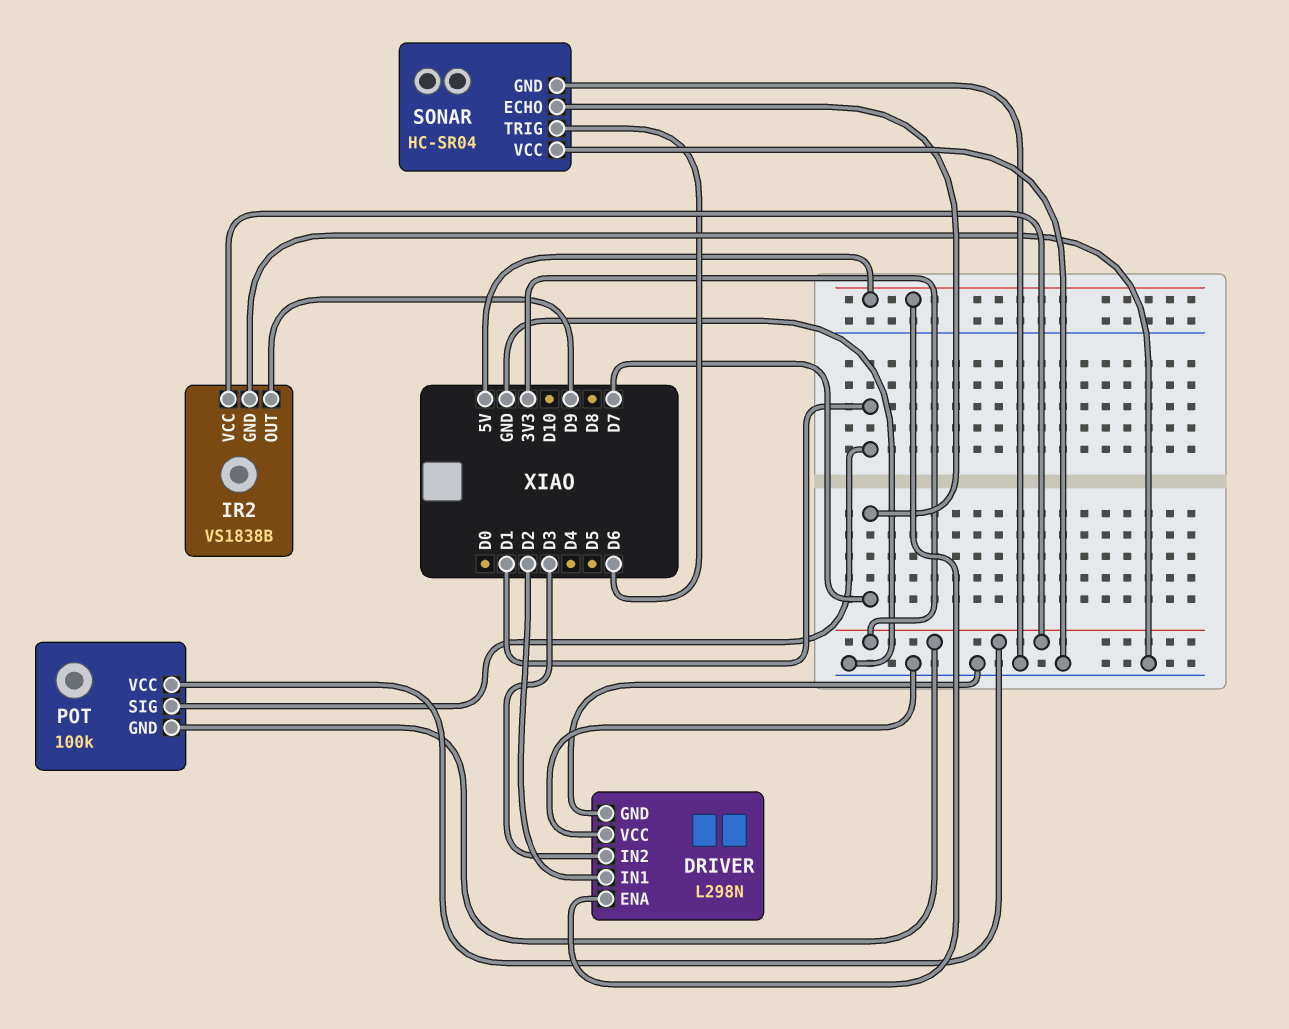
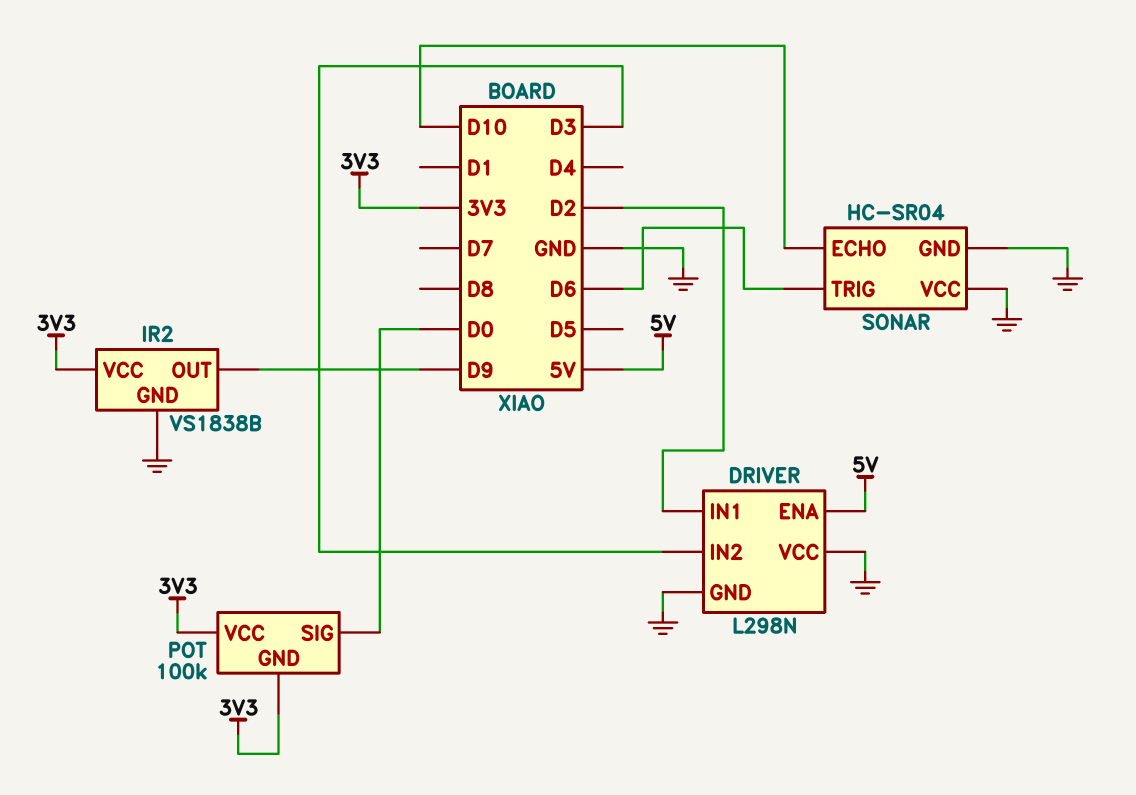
POT pin SIG: D1 -> D0
SONAR pin ECHO: D7 -> D10

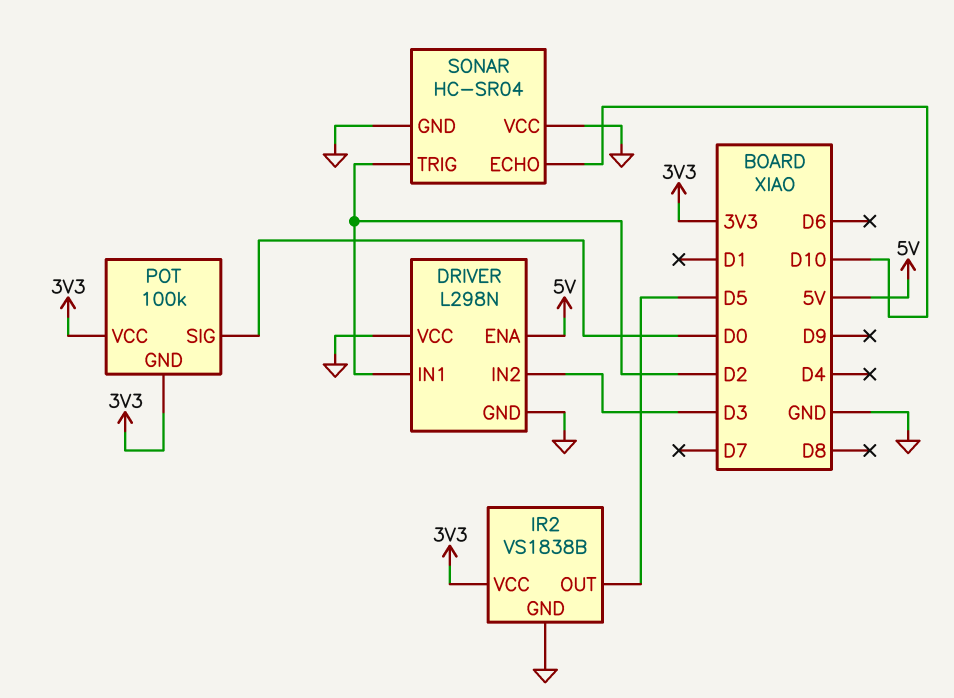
IR2 pin OUT: D9 -> D5
SONAR pin TRIG: D6 -> D2

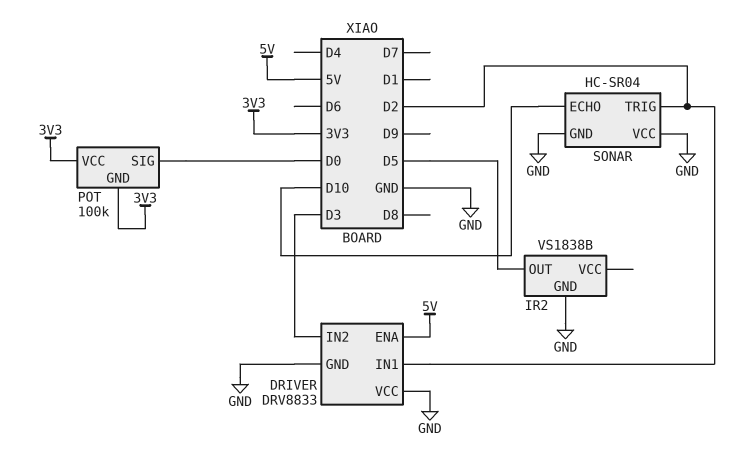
DRIVER: L298N -> DRV8833
IR2 pin VCC: 3V3 -> none

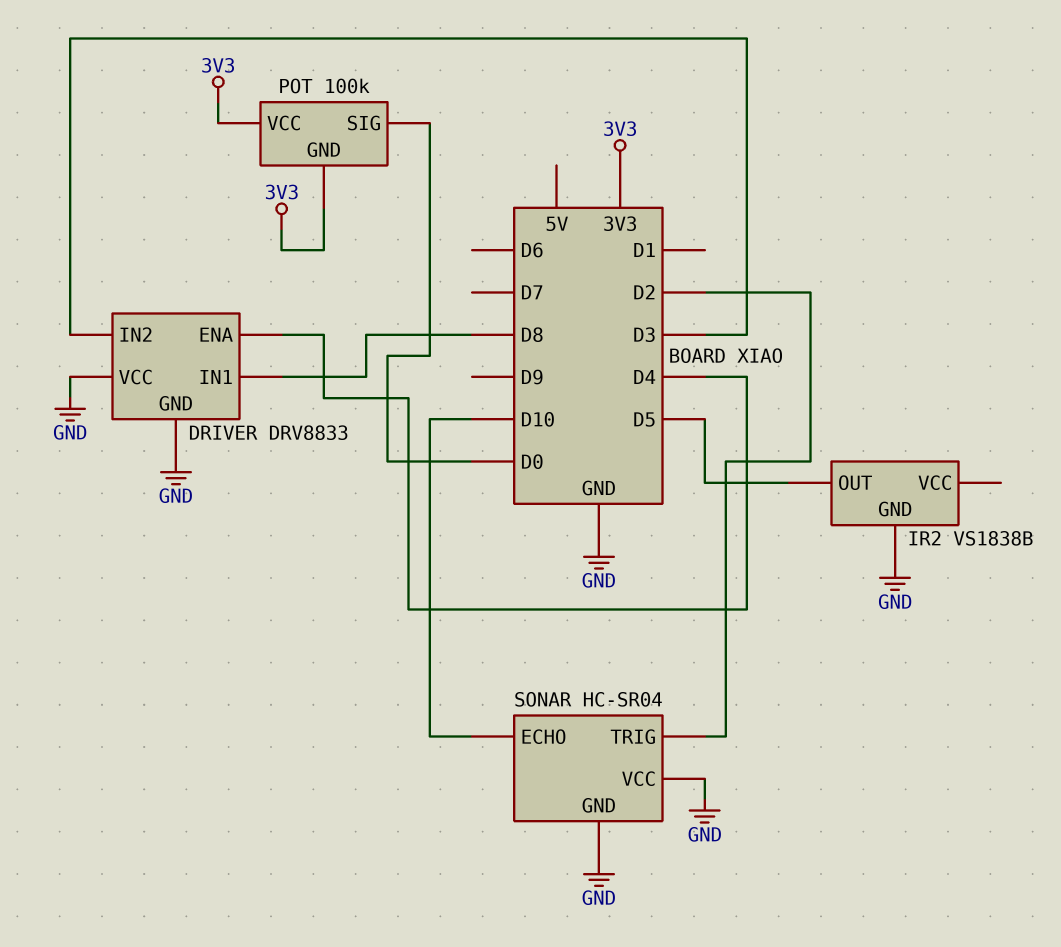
DRIVER pin ENA: 5V -> D4
DRIVER pin IN1: D2 -> D8

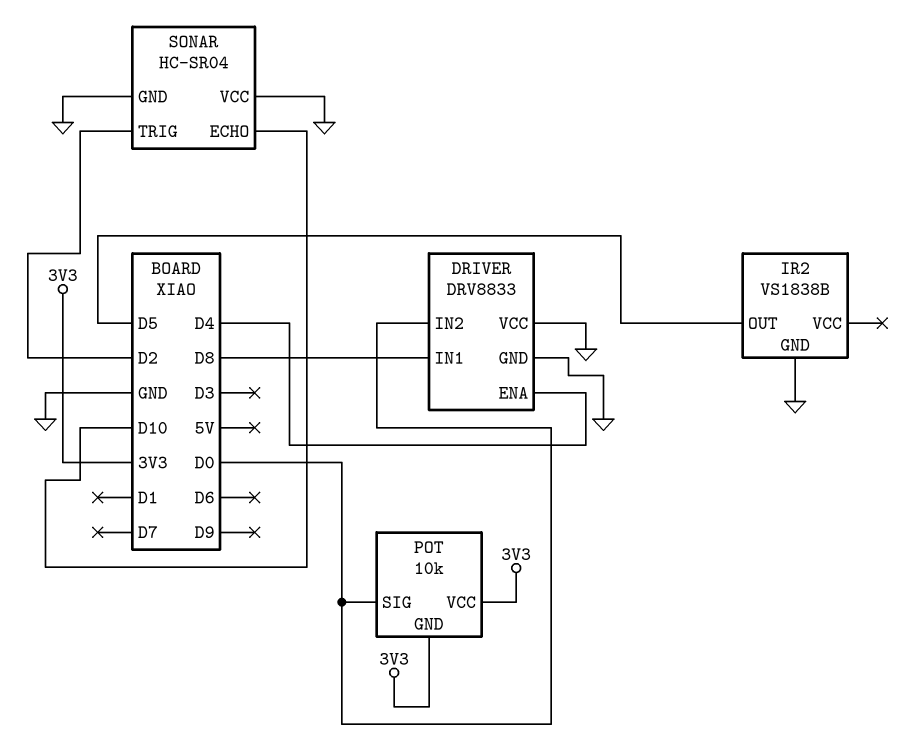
DRIVER pin IN2: D3 -> D0
POT: 100k -> 10k

